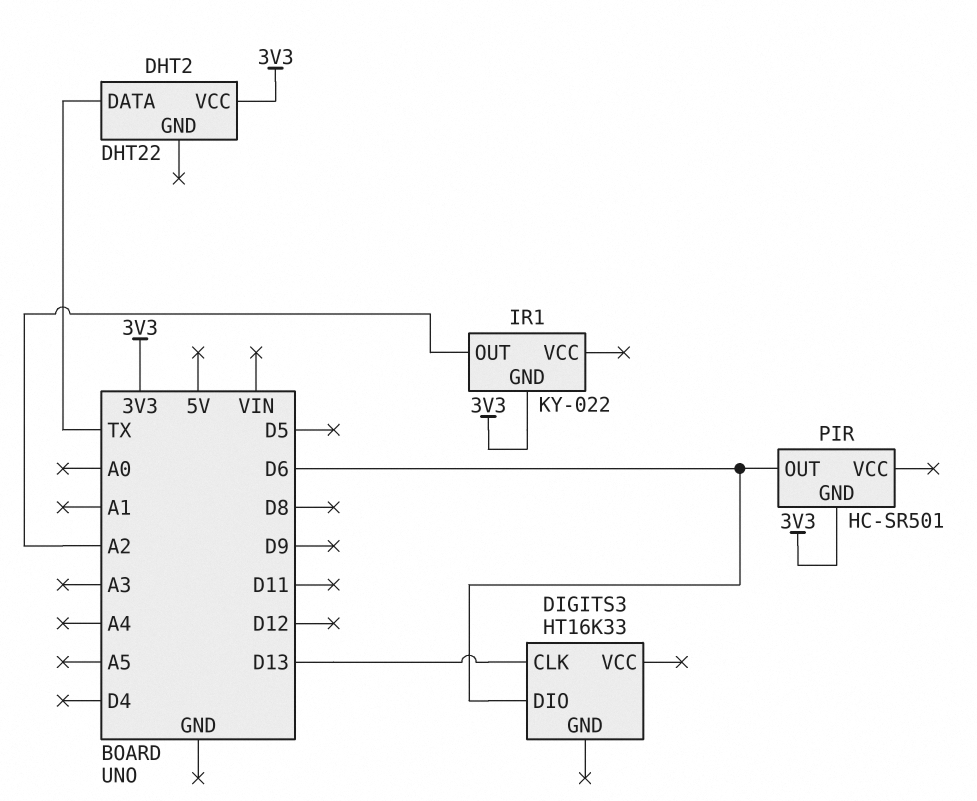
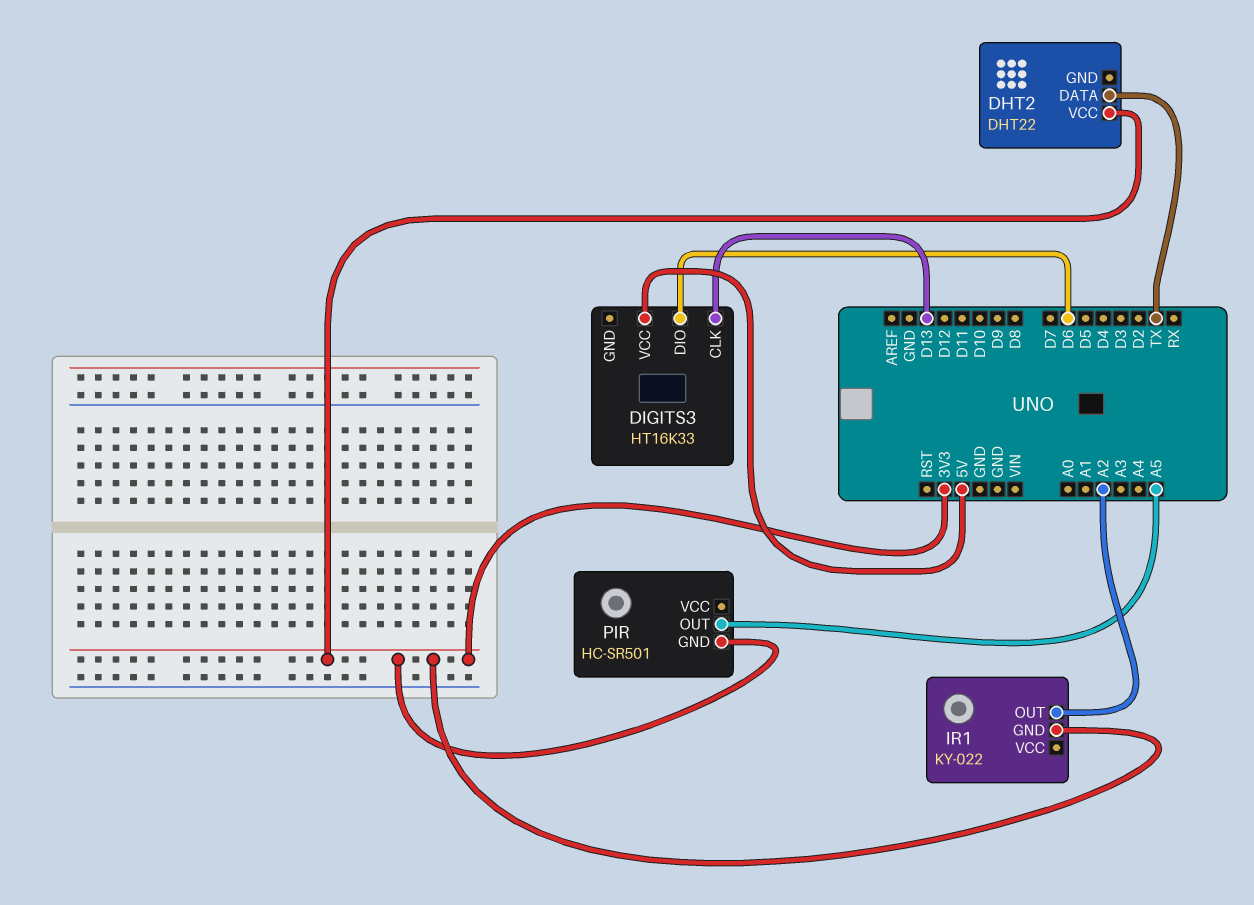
DIGITS3 pin VCC: none -> 5V
PIR pin OUT: D6 -> A5

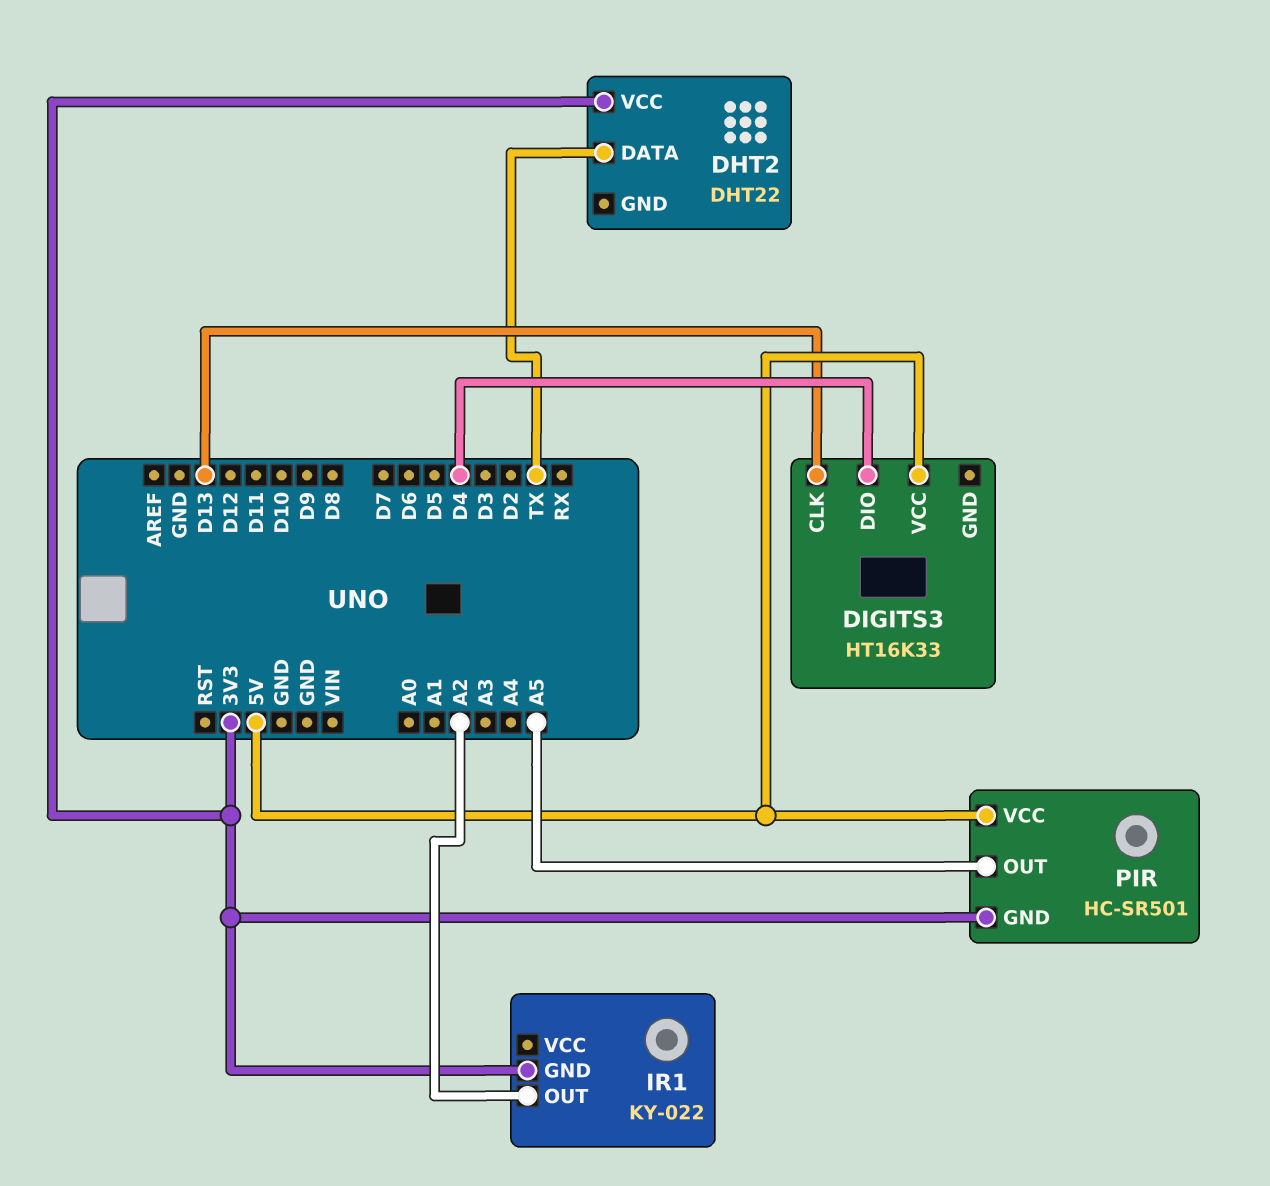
DIGITS3 pin DIO: D6 -> D4
PIR pin VCC: none -> 5V

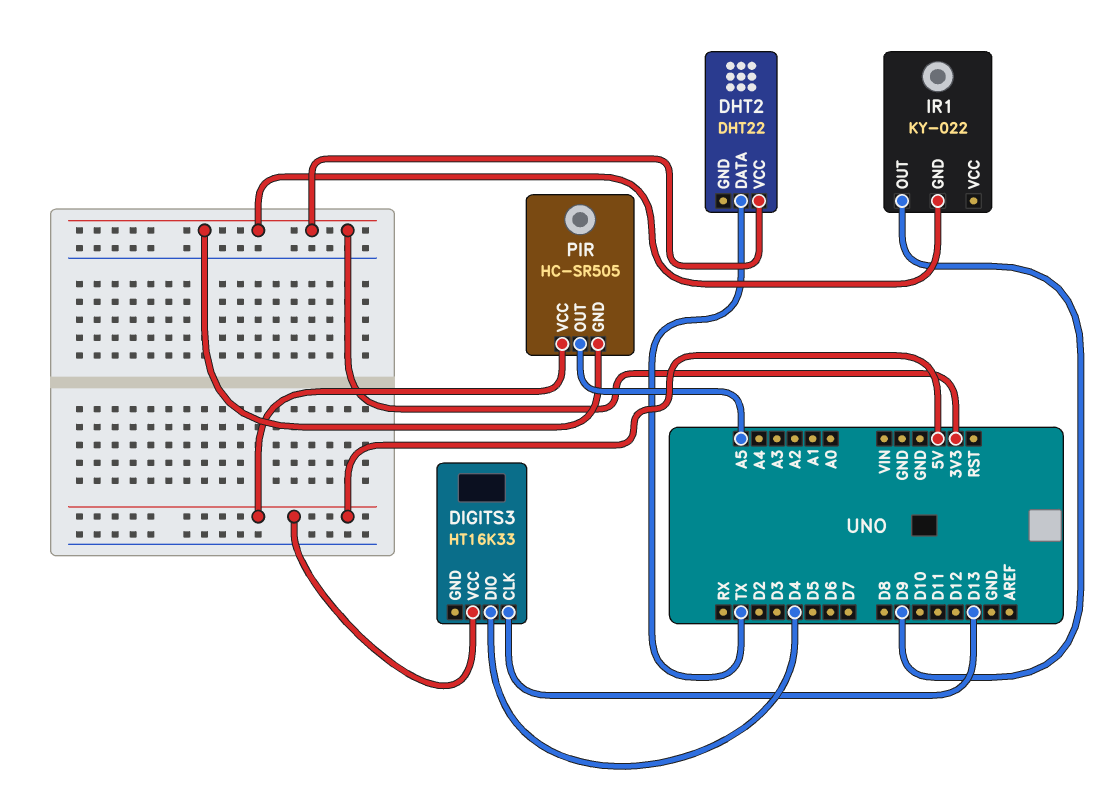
IR1 pin OUT: A2 -> D9
PIR: HC-SR501 -> HC-SR505

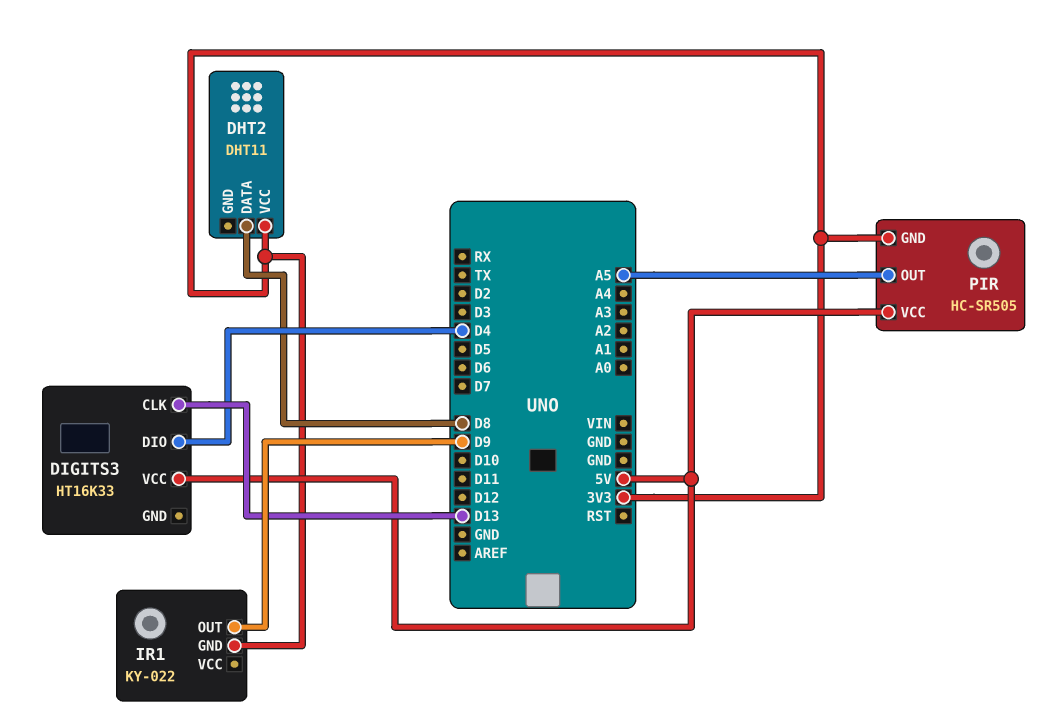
DHT2: DHT22 -> DHT11
DHT2 pin DATA: TX -> D8

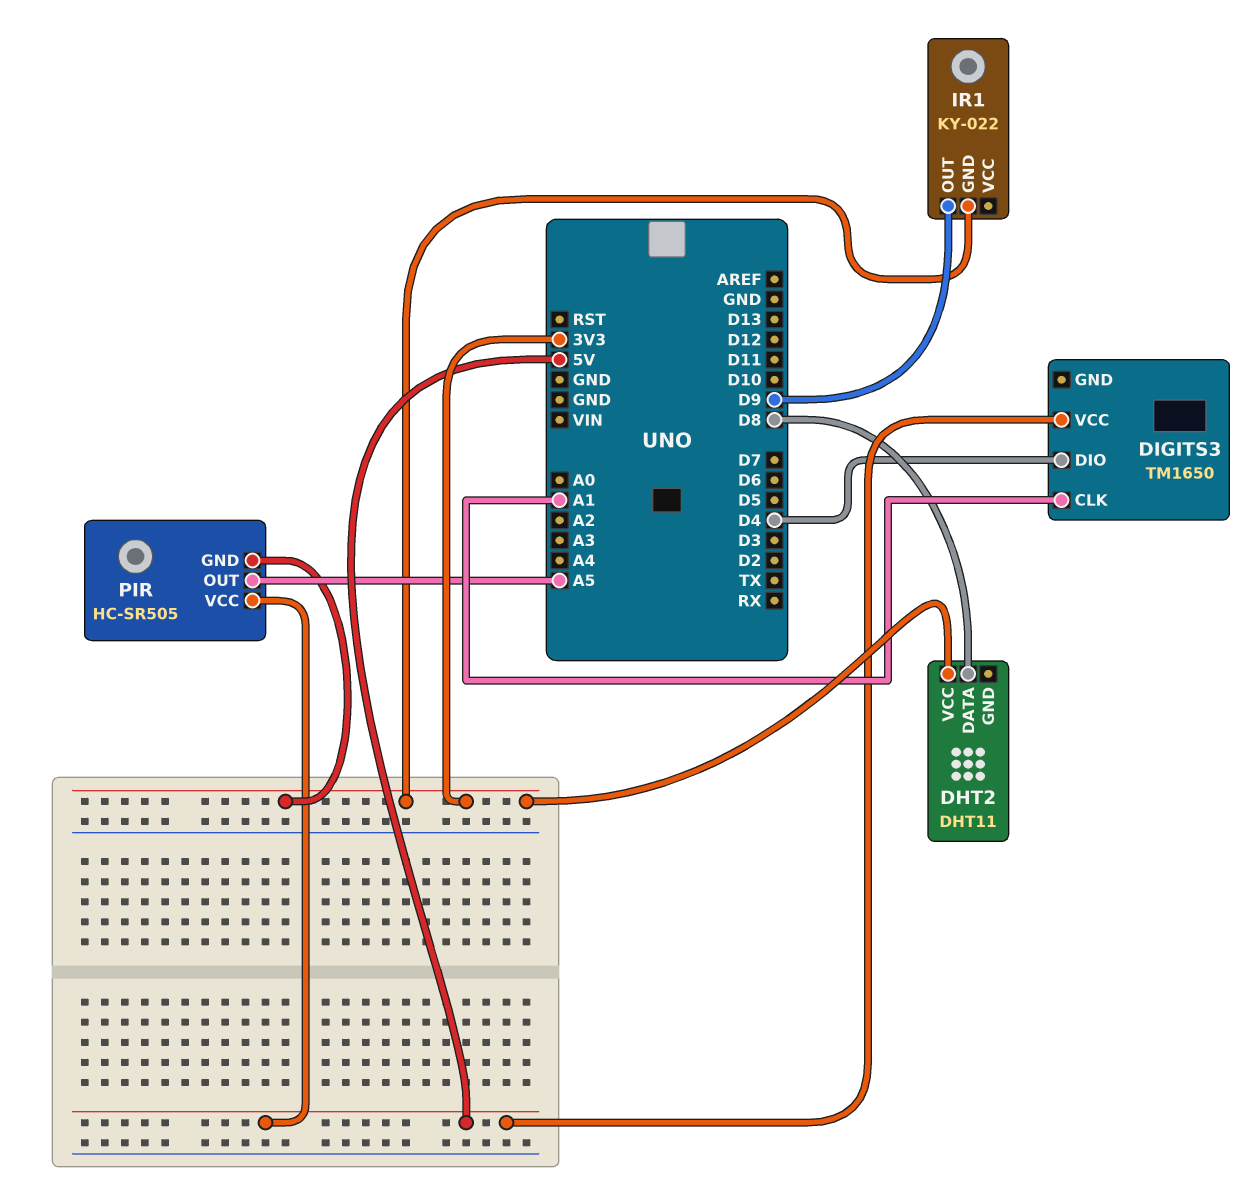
DIGITS3: HT16K33 -> TM1650
DIGITS3 pin CLK: D13 -> A1

